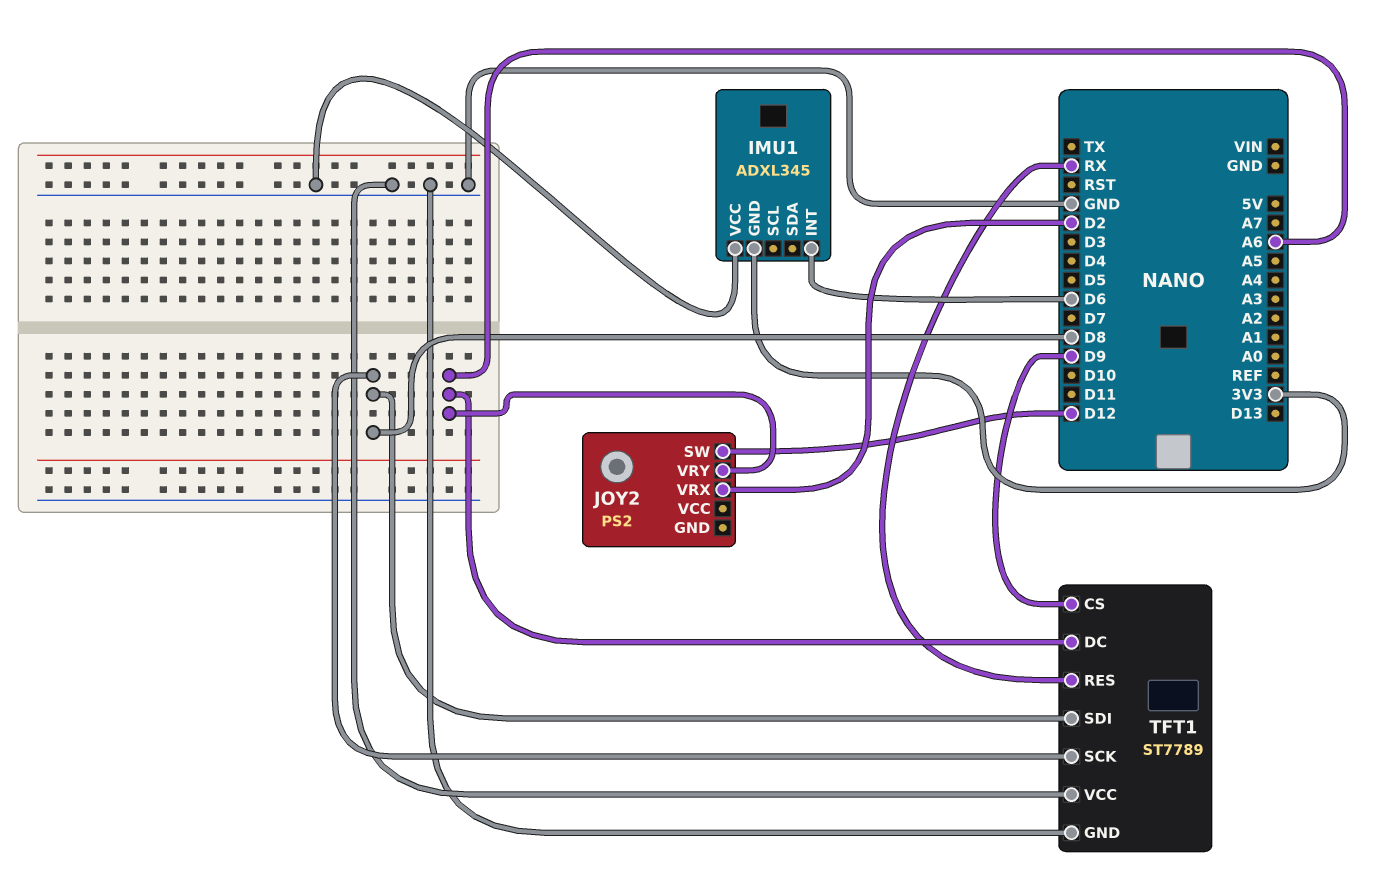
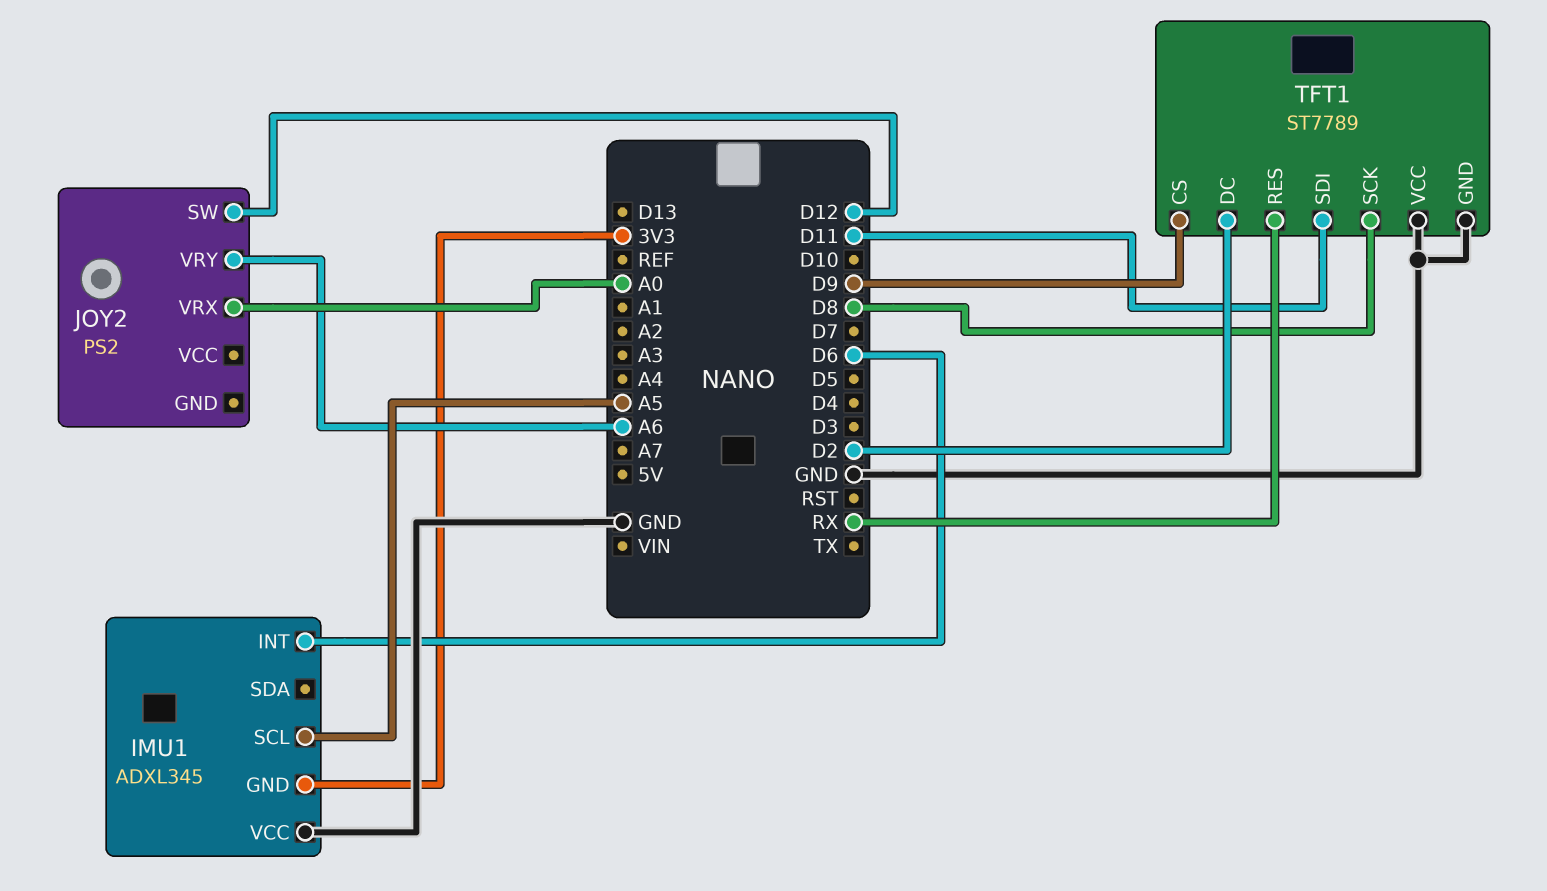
IMU1 pin SCL: none -> A5
JOY2 pin VRX: D2 -> A0
TFT1 pin DC: A6 -> D2
TFT1 pin SDI: D8 -> D11

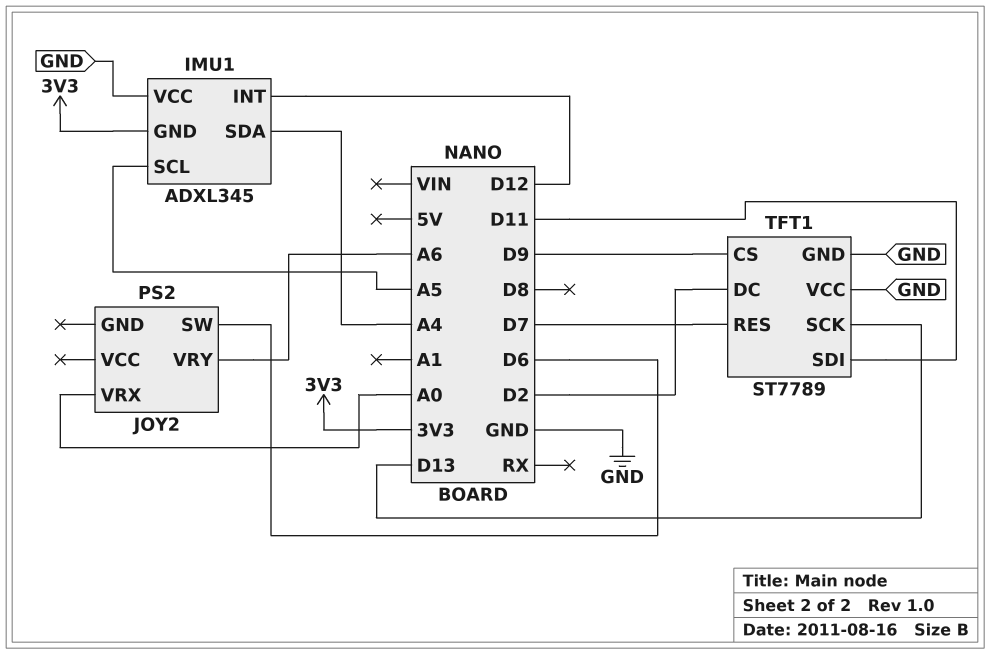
IMU1 pin INT: D6 -> D12
IMU1 pin SDA: none -> A4
JOY2 pin SW: D12 -> D6
TFT1 pin RES: RX -> D7
TFT1 pin SCK: D8 -> D13

